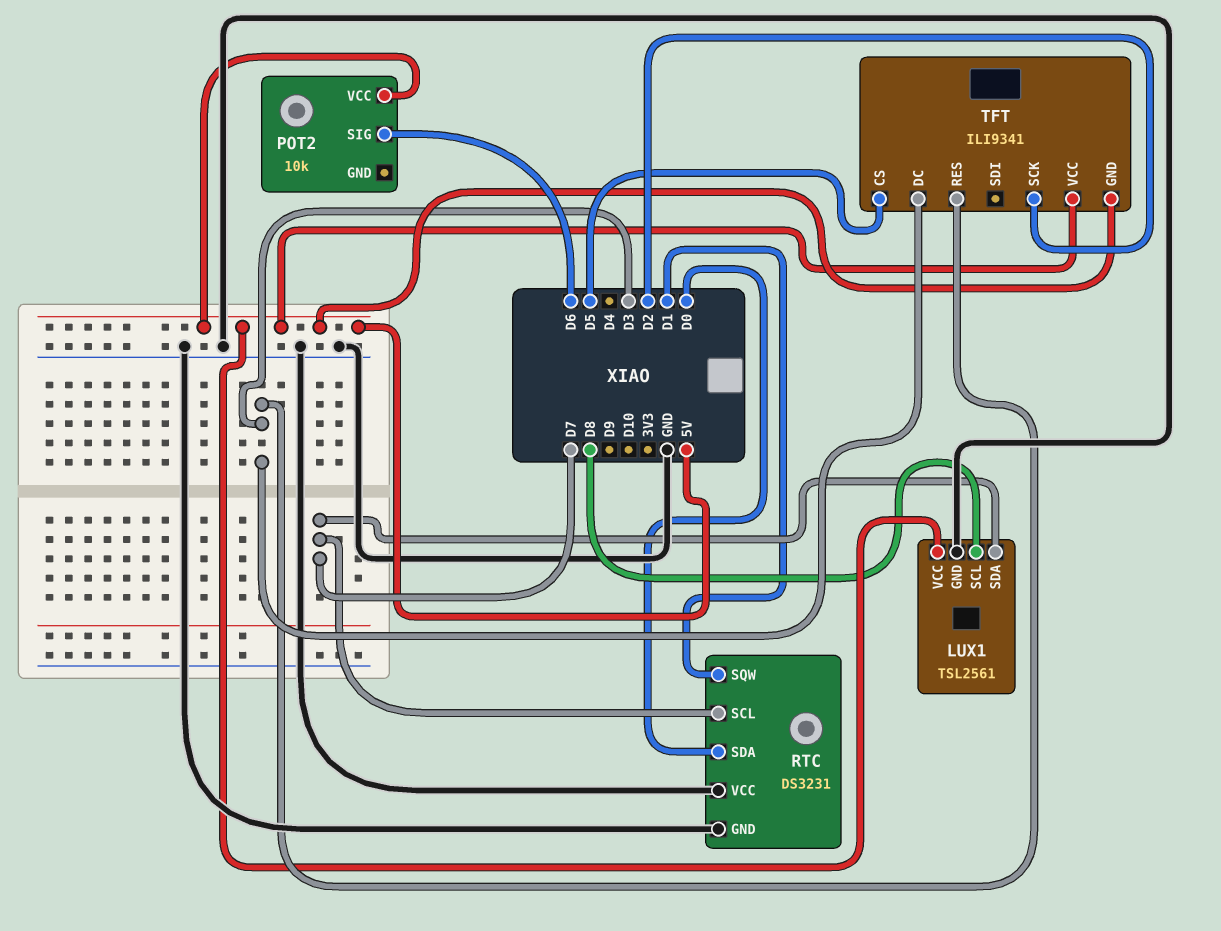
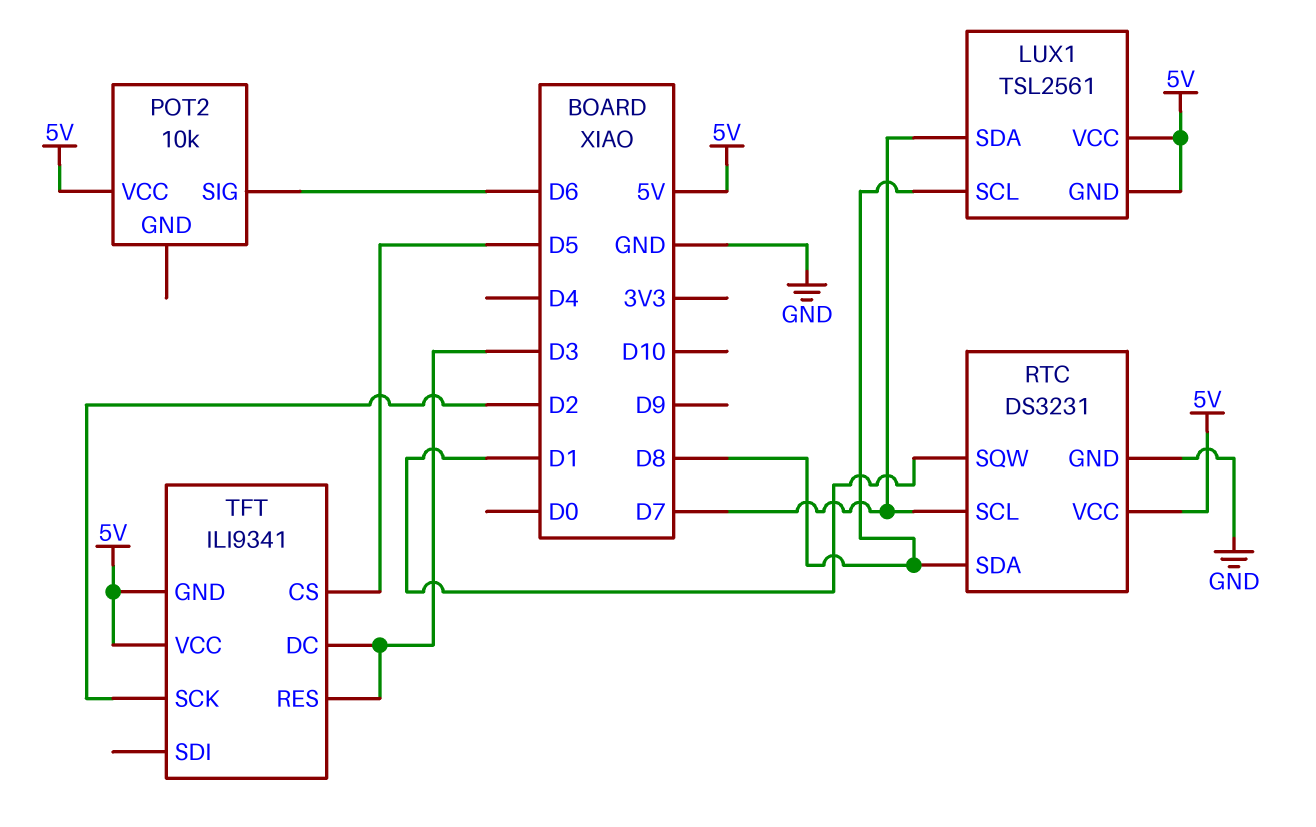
LUX1 pin GND: GND -> 5V
RTC pin SDA: D0 -> D8
RTC pin VCC: GND -> 5V

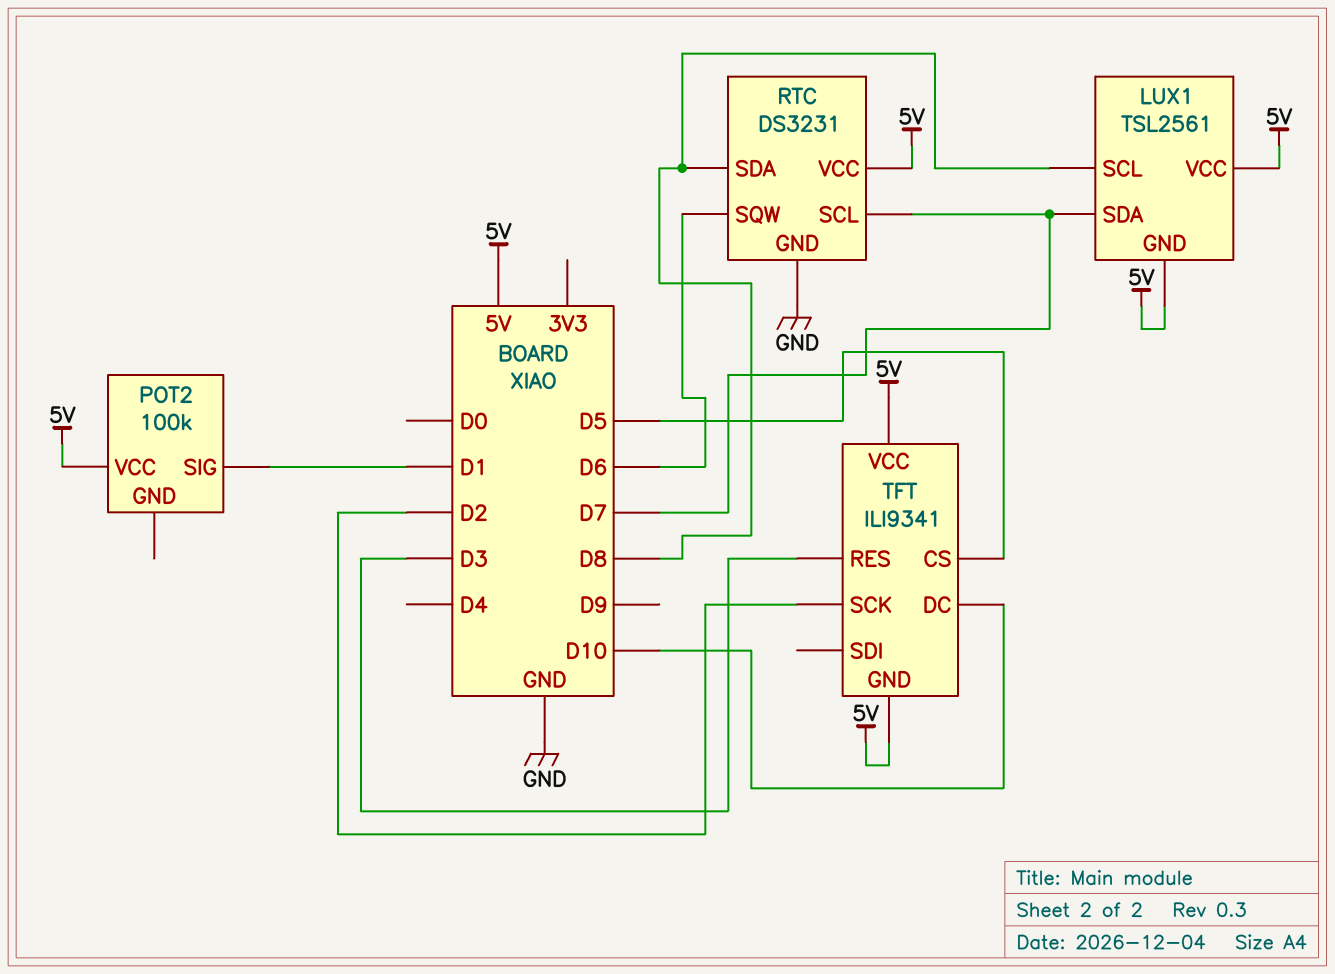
POT2: 10k -> 100k
POT2 pin SIG: D6 -> D1
RTC pin SQW: D1 -> D6
TFT pin DC: D3 -> D10

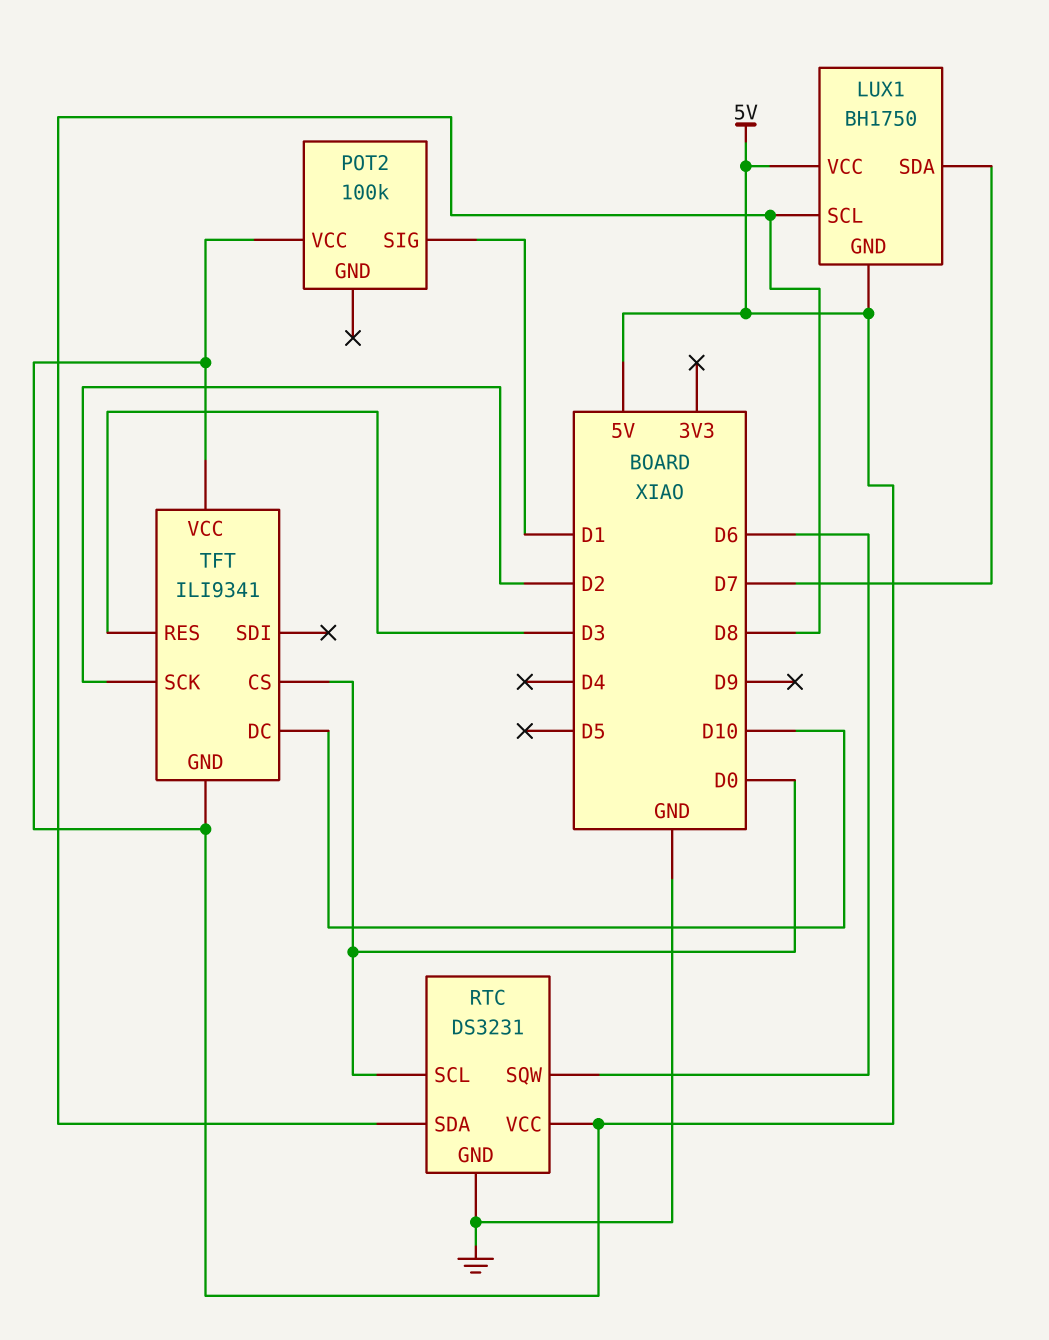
LUX1: TSL2561 -> BH1750
RTC pin SCL: D7 -> D0
TFT pin CS: D5 -> D0

